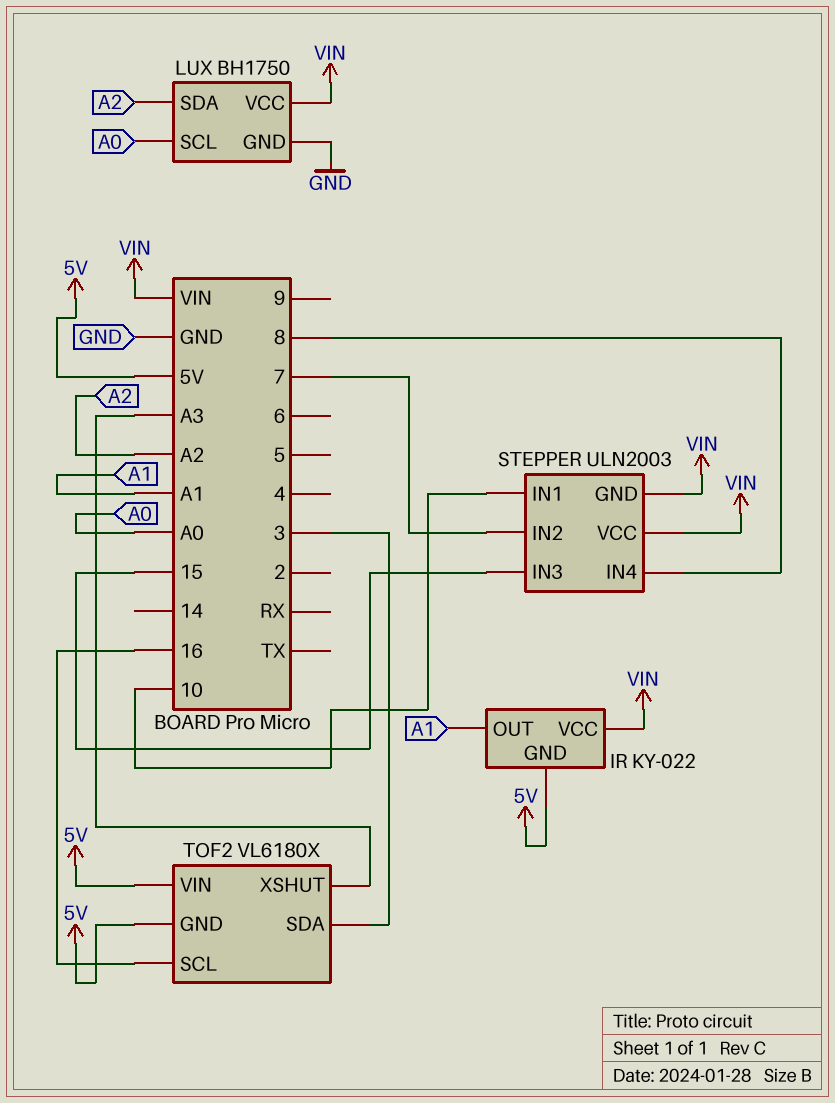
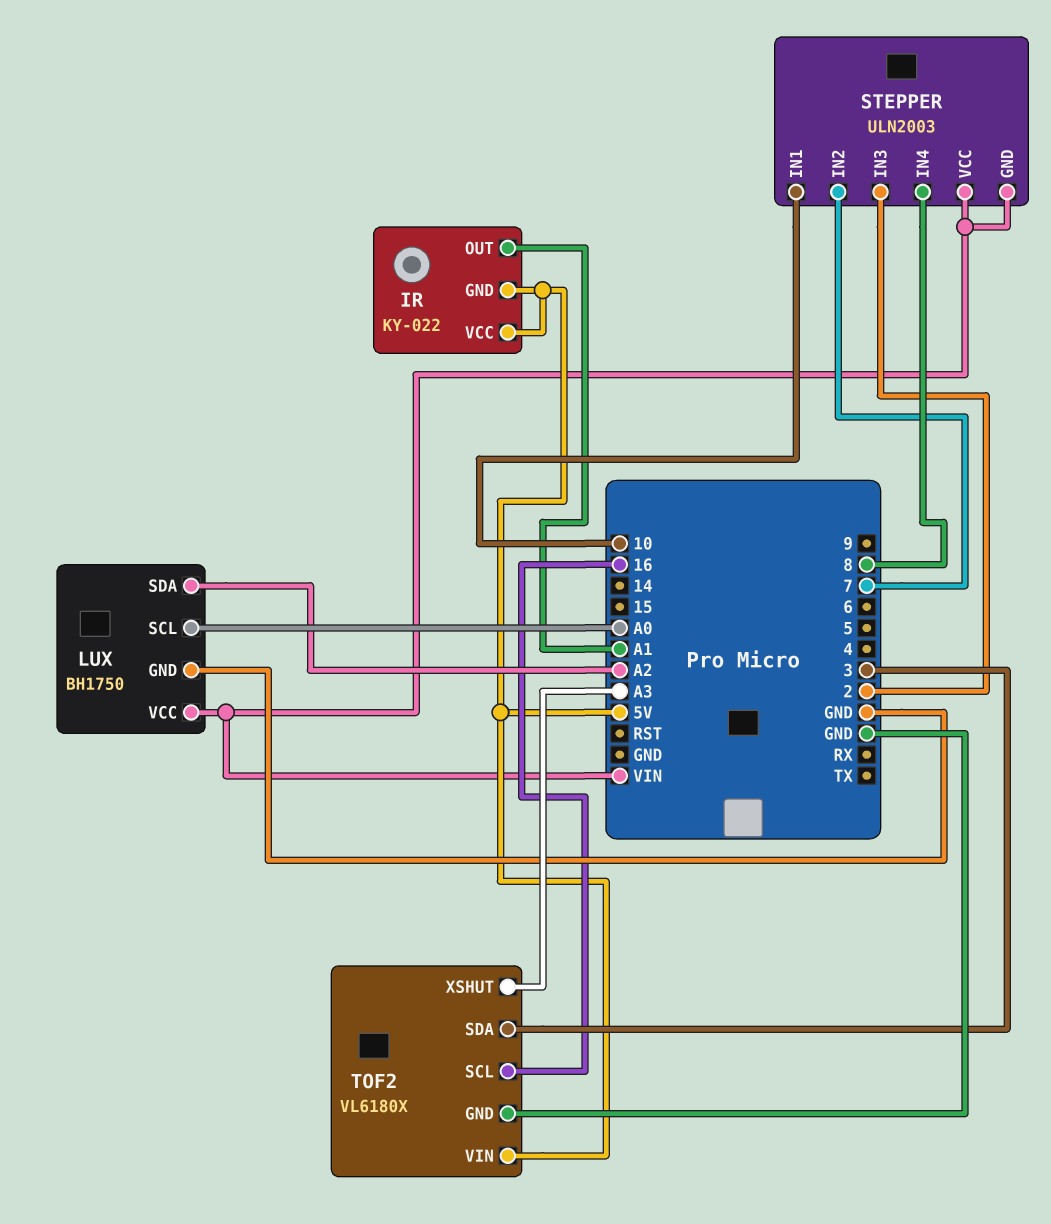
IR pin VCC: VIN -> 5V
STEPPER pin IN3: 15 -> 2
TOF2 pin GND: 5V -> GND

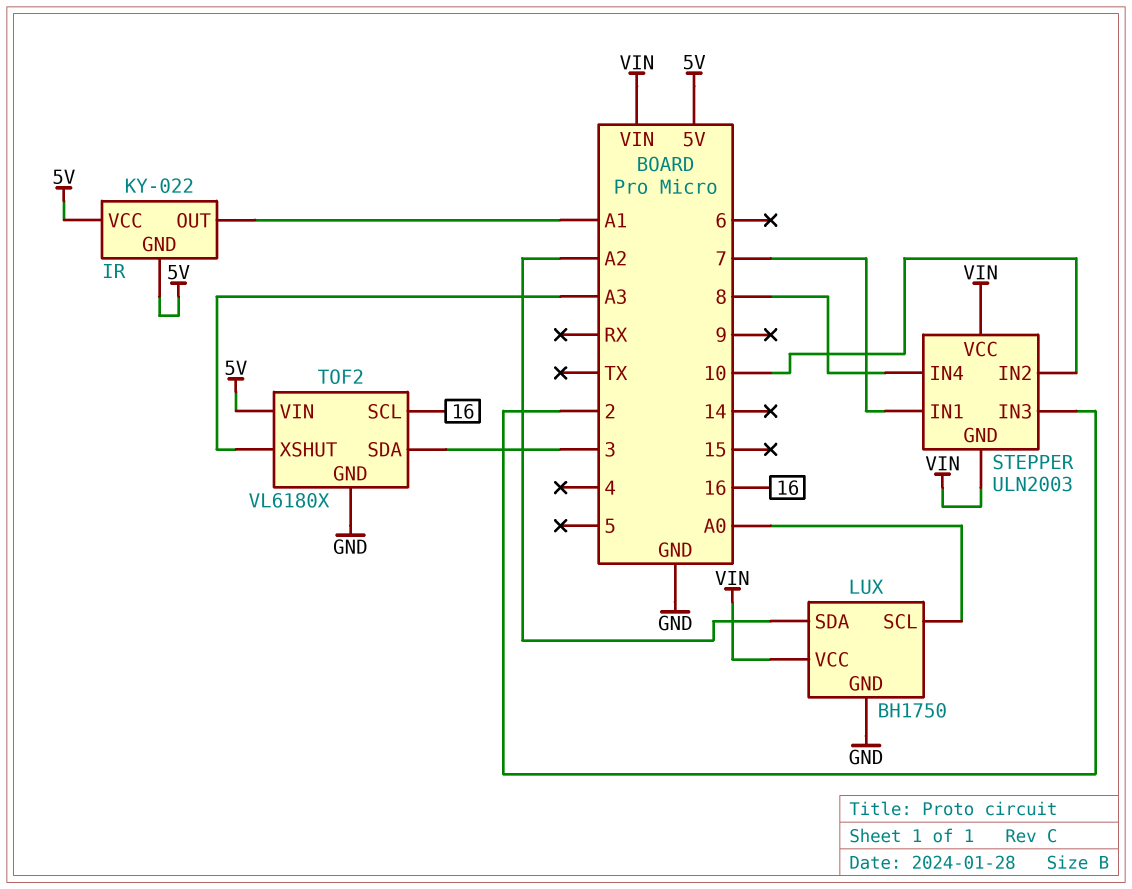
STEPPER pin IN1: 10 -> 7
STEPPER pin IN2: 7 -> 10

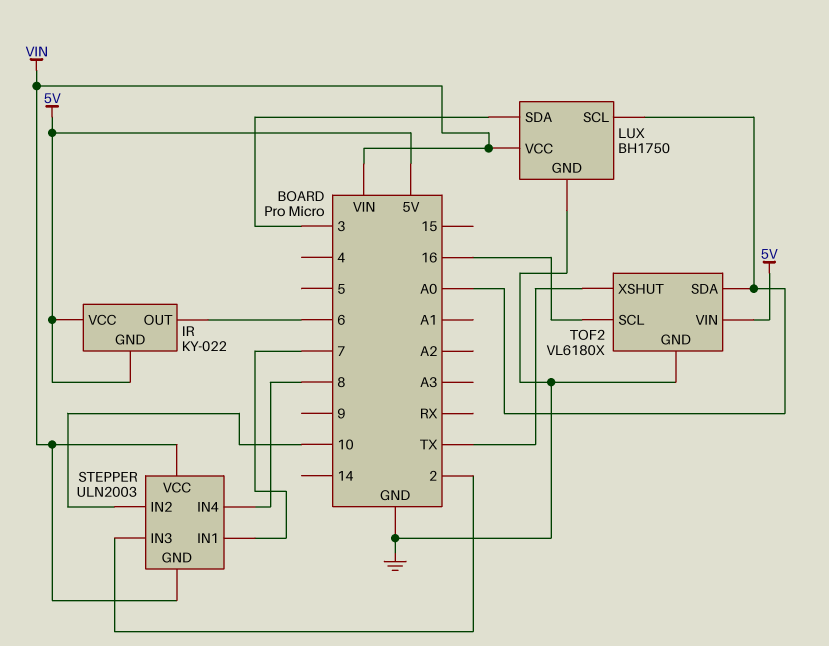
IR pin OUT: A1 -> 6
LUX pin SDA: A2 -> 3
TOF2 pin SDA: 3 -> A0
TOF2 pin XSHUT: A3 -> TX

